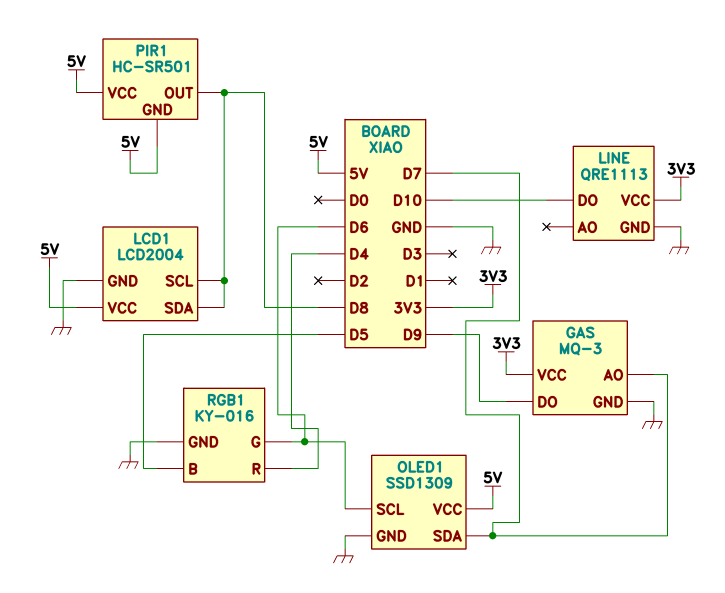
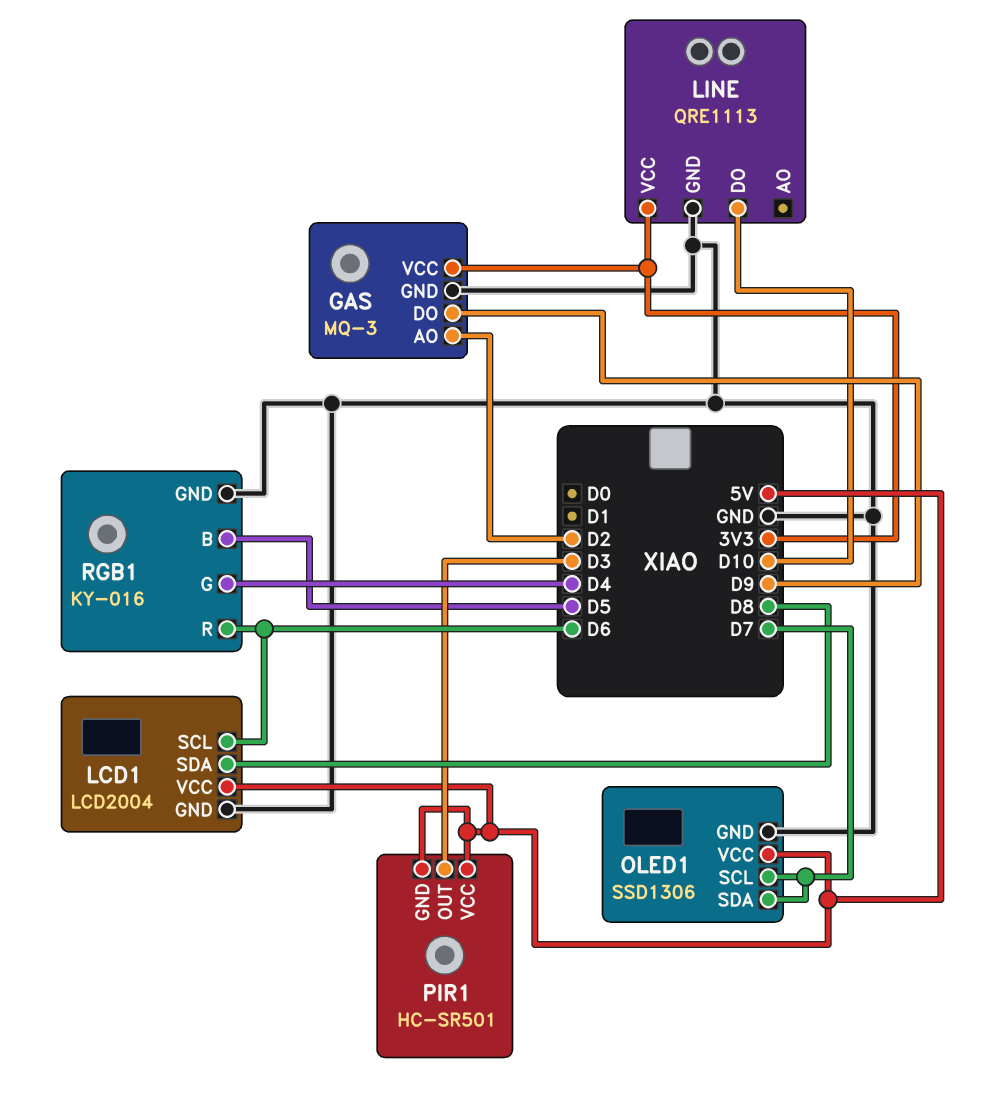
GAS pin AO: D7 -> D2
LCD1 pin SCL: D8 -> D6
OLED1: SSD1309 -> SSD1306
OLED1 pin SCL: D6 -> D7
PIR1 pin OUT: D8 -> D3
RGB1 pin G: D6 -> D4
RGB1 pin R: D4 -> D6

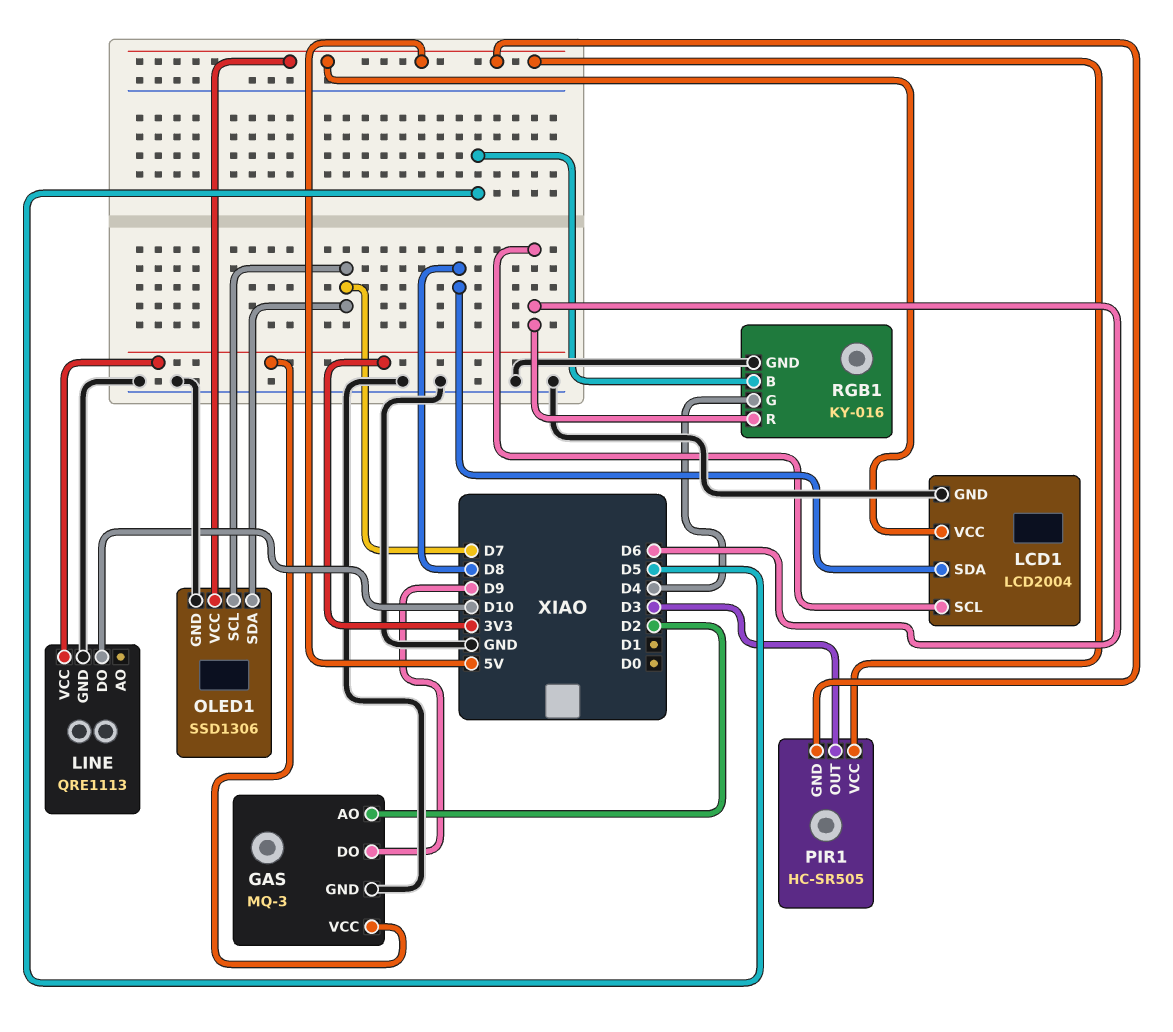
PIR1: HC-SR501 -> HC-SR505

